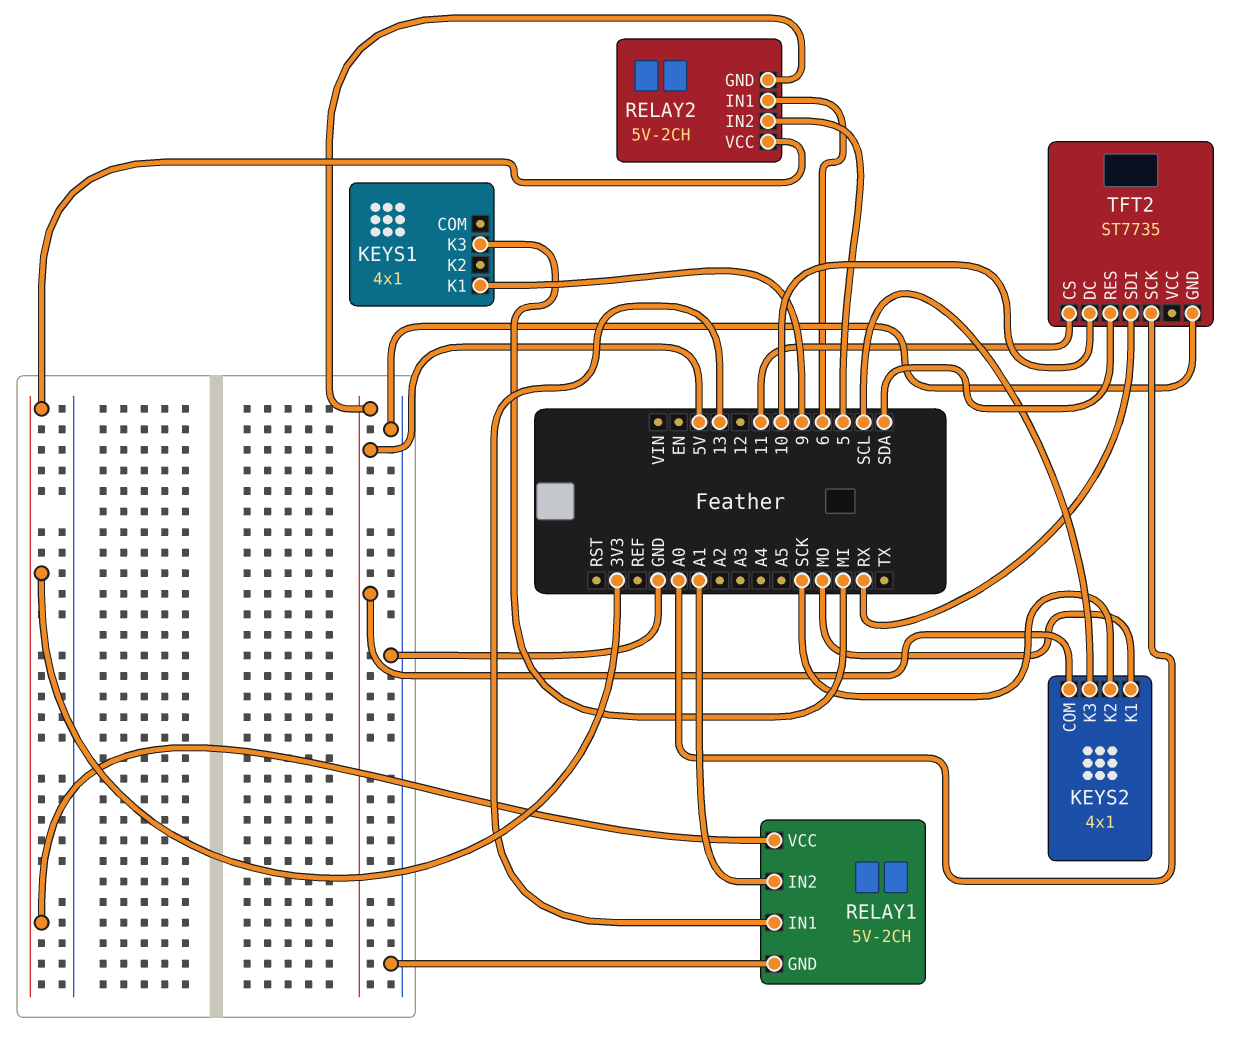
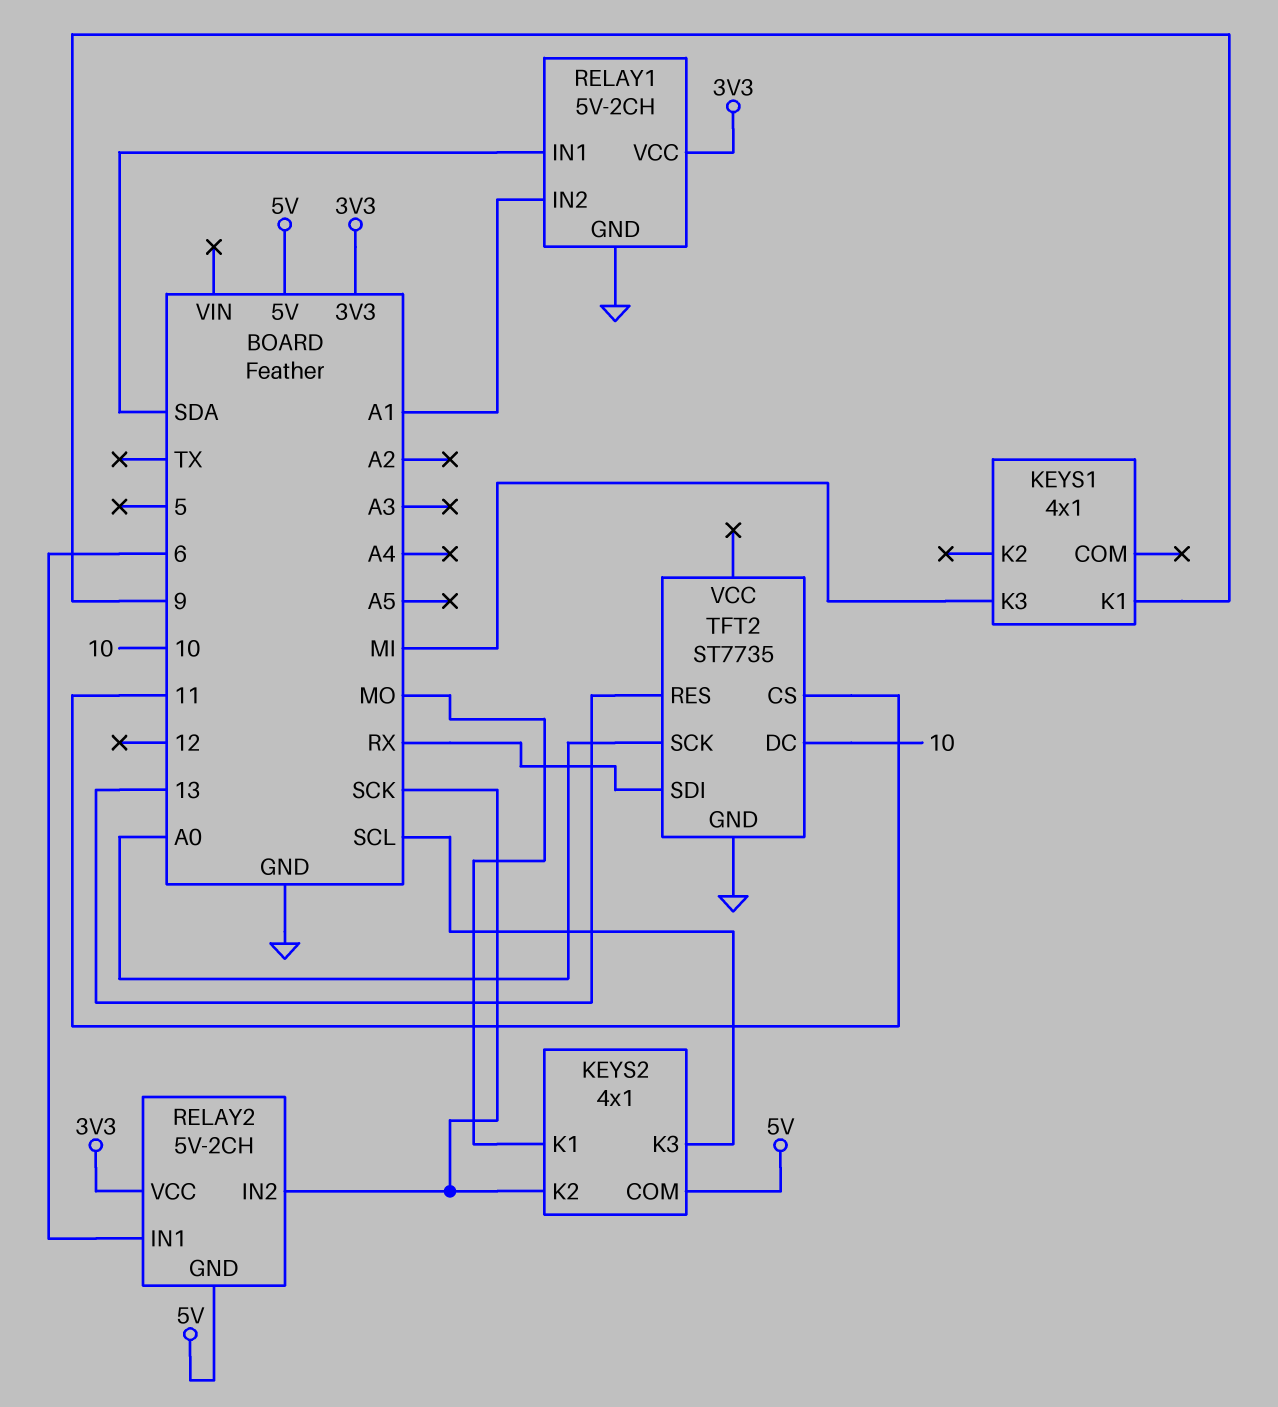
RELAY1 pin IN1: 13 -> SDA
RELAY2 pin IN2: 5 -> SCK
TFT2 pin RES: SDA -> 13

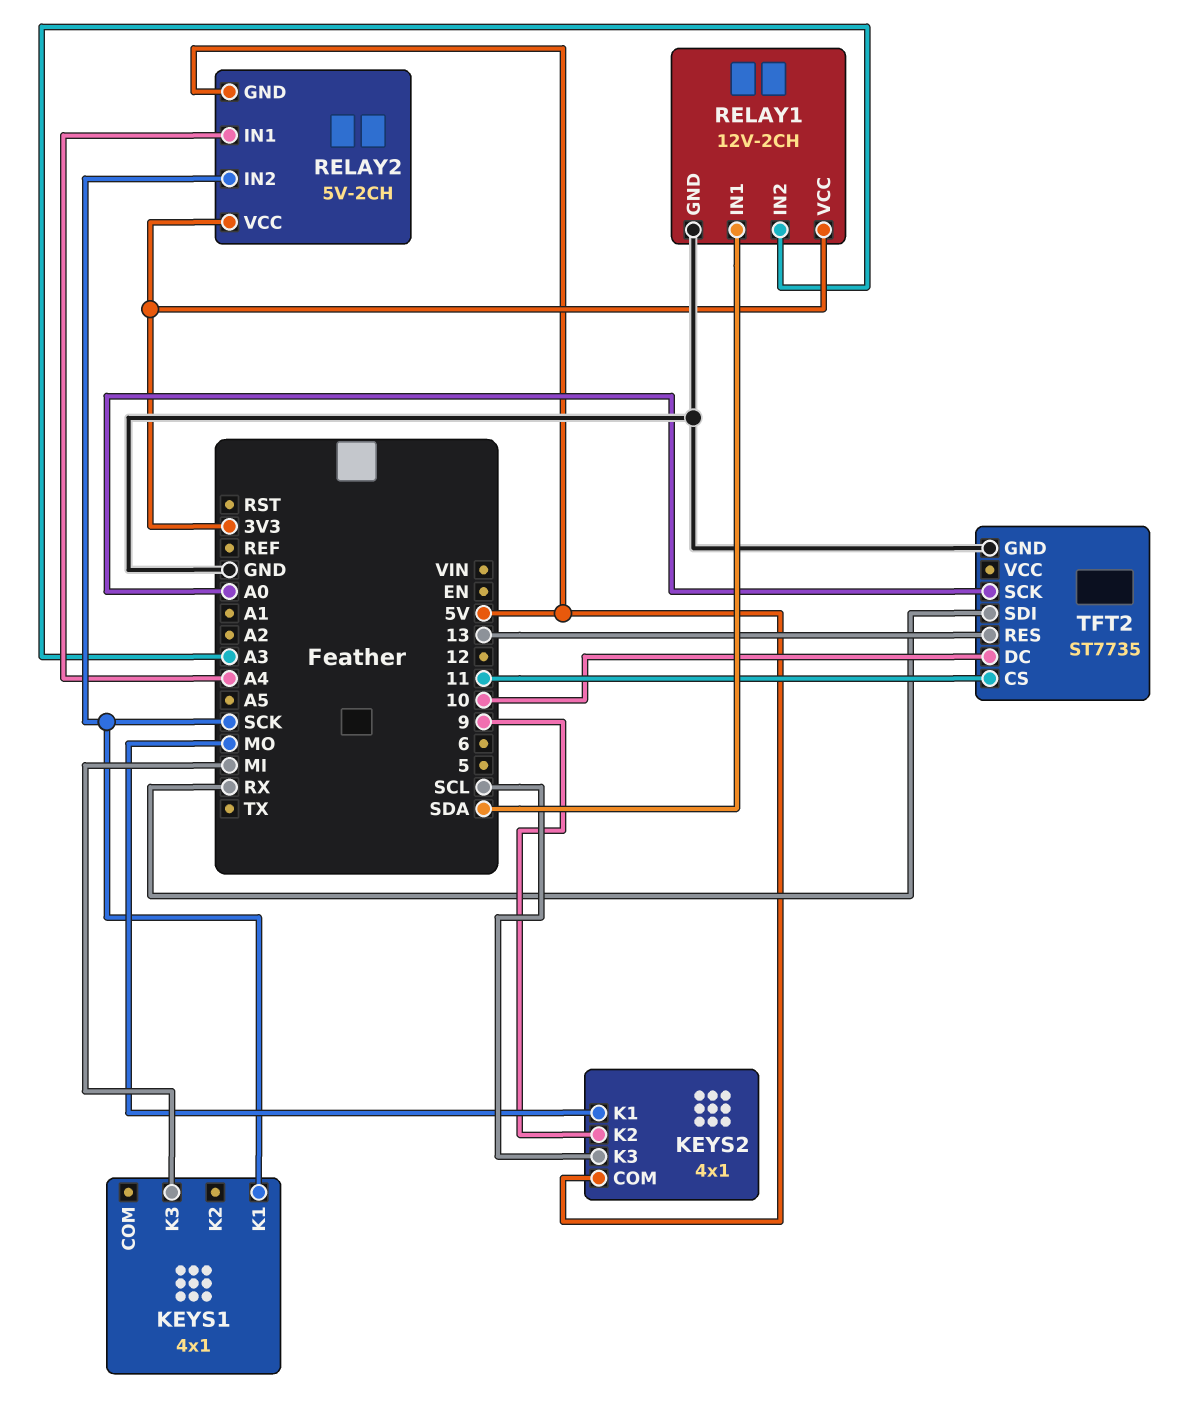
KEYS1 pin K1: 9 -> SCK
KEYS2 pin K2: SCK -> 9
RELAY1: 5V-2CH -> 12V-2CH
RELAY1 pin IN2: A1 -> A3
RELAY2 pin IN1: 6 -> A4

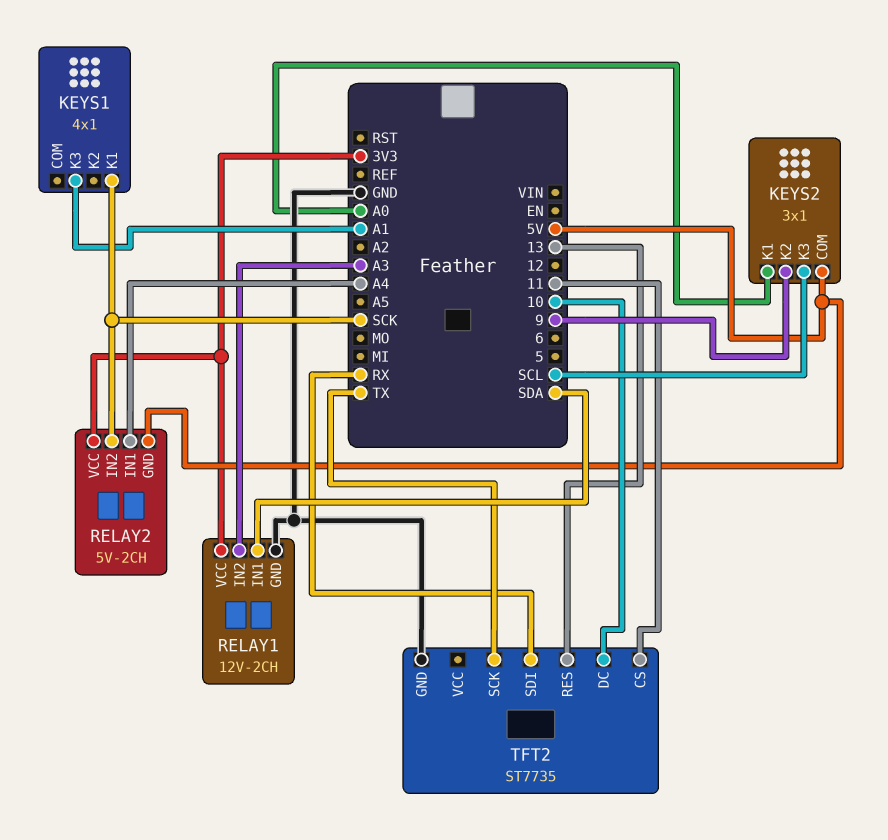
KEYS1 pin K3: MI -> A1
KEYS2: 4x1 -> 3x1
KEYS2 pin K1: MO -> A0
TFT2 pin SCK: A0 -> TX

